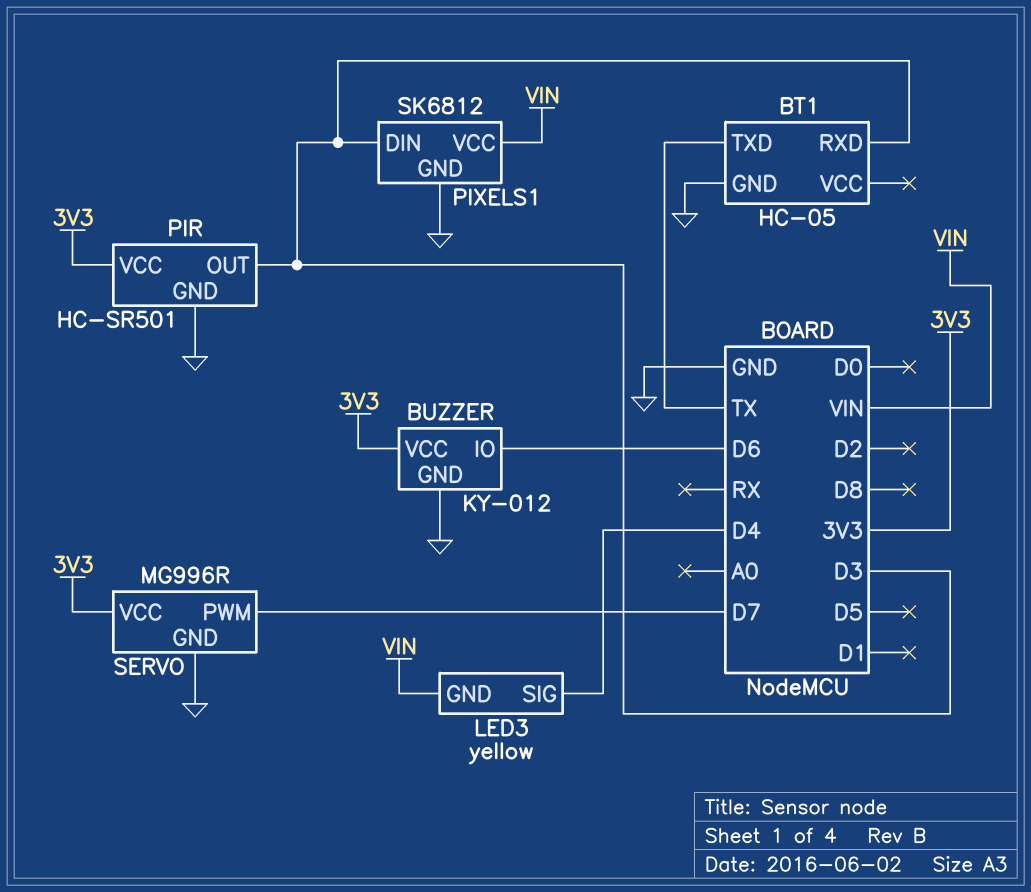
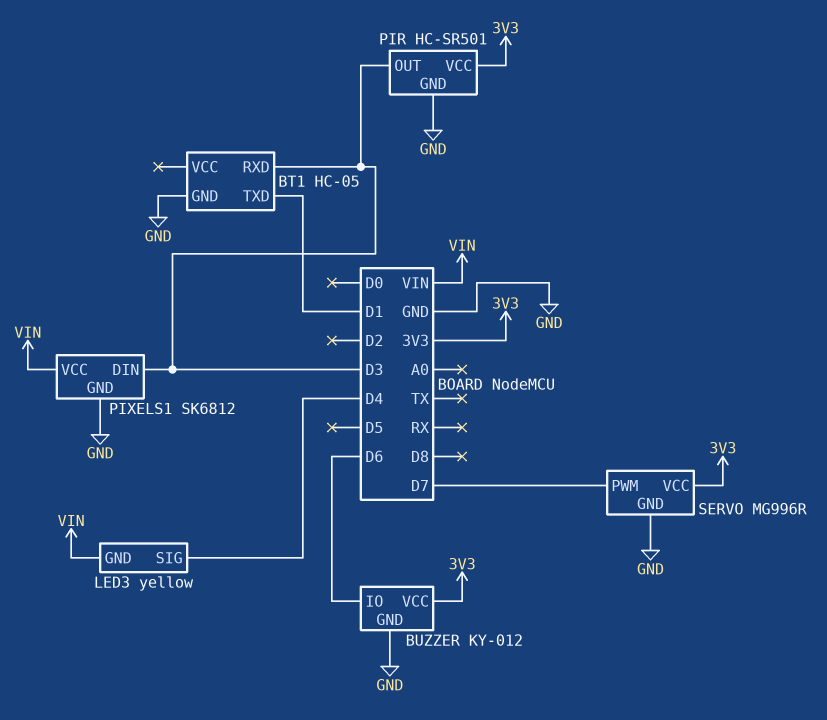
BT1 pin TXD: TX -> D1

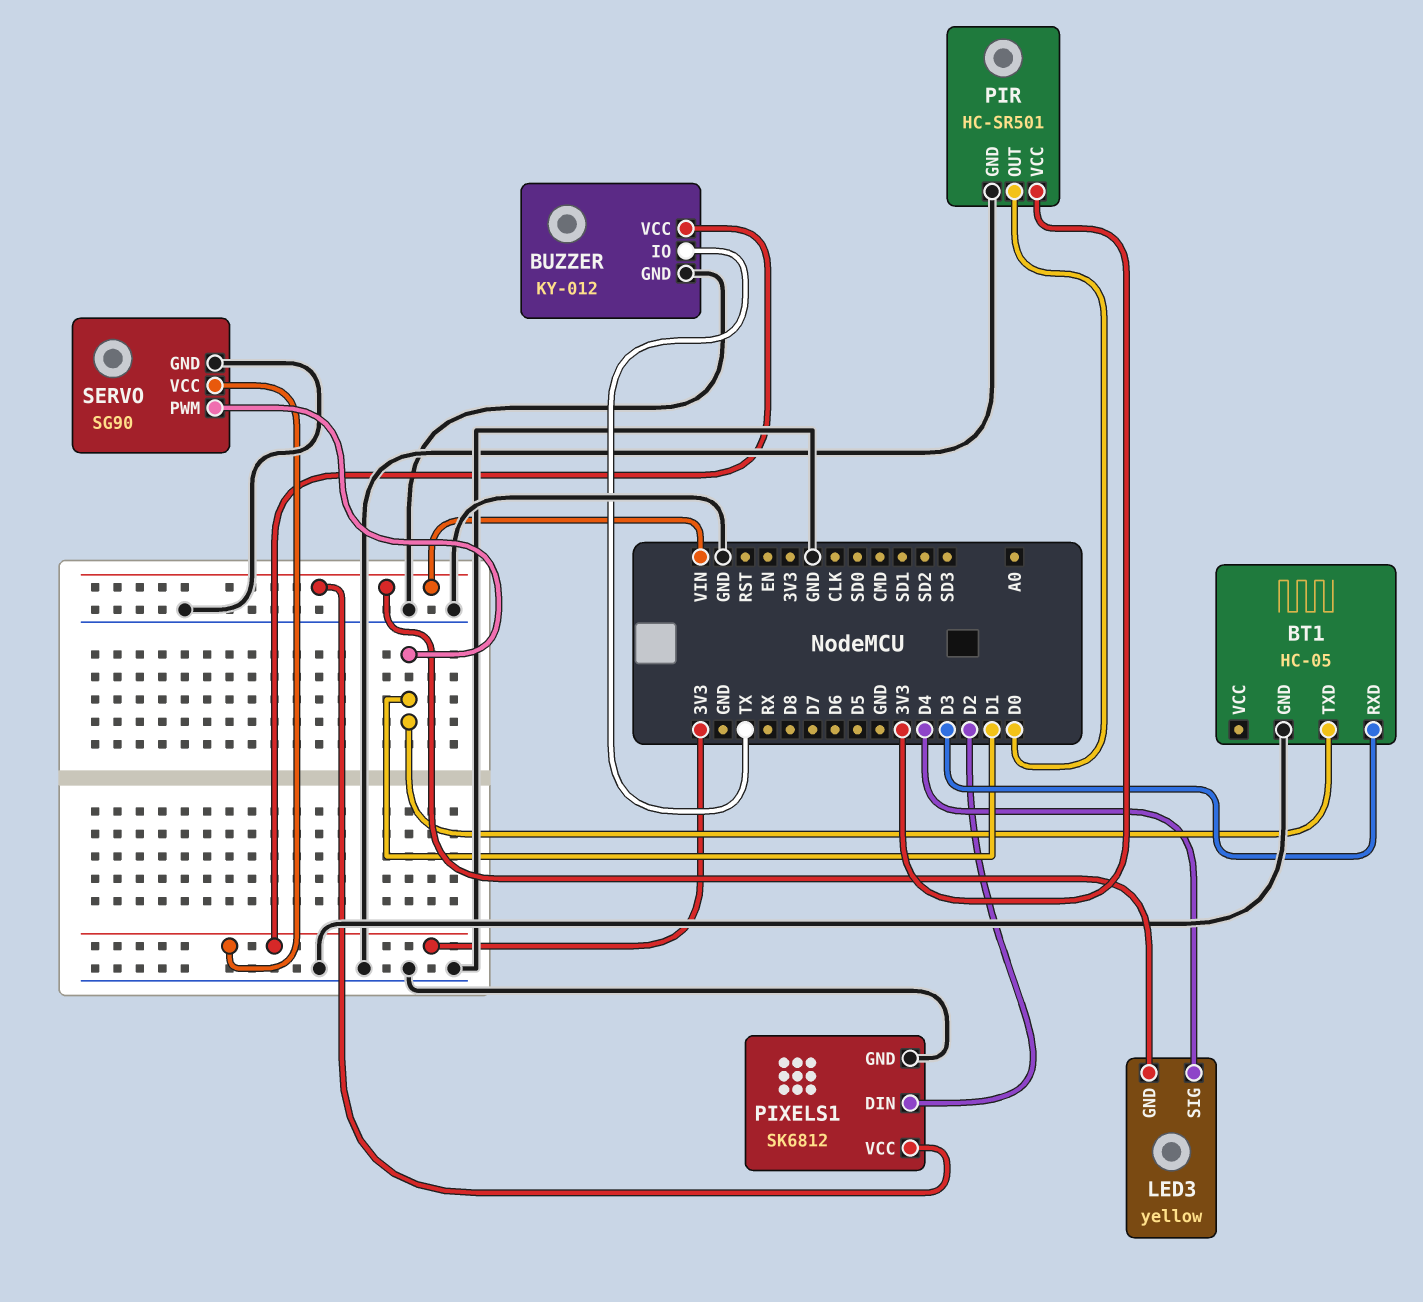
BUZZER pin IO: D6 -> TX
PIR pin OUT: D3 -> D0
PIXELS1 pin DIN: D3 -> D2
SERVO: MG996R -> SG90
SERVO pin PWM: D7 -> D1

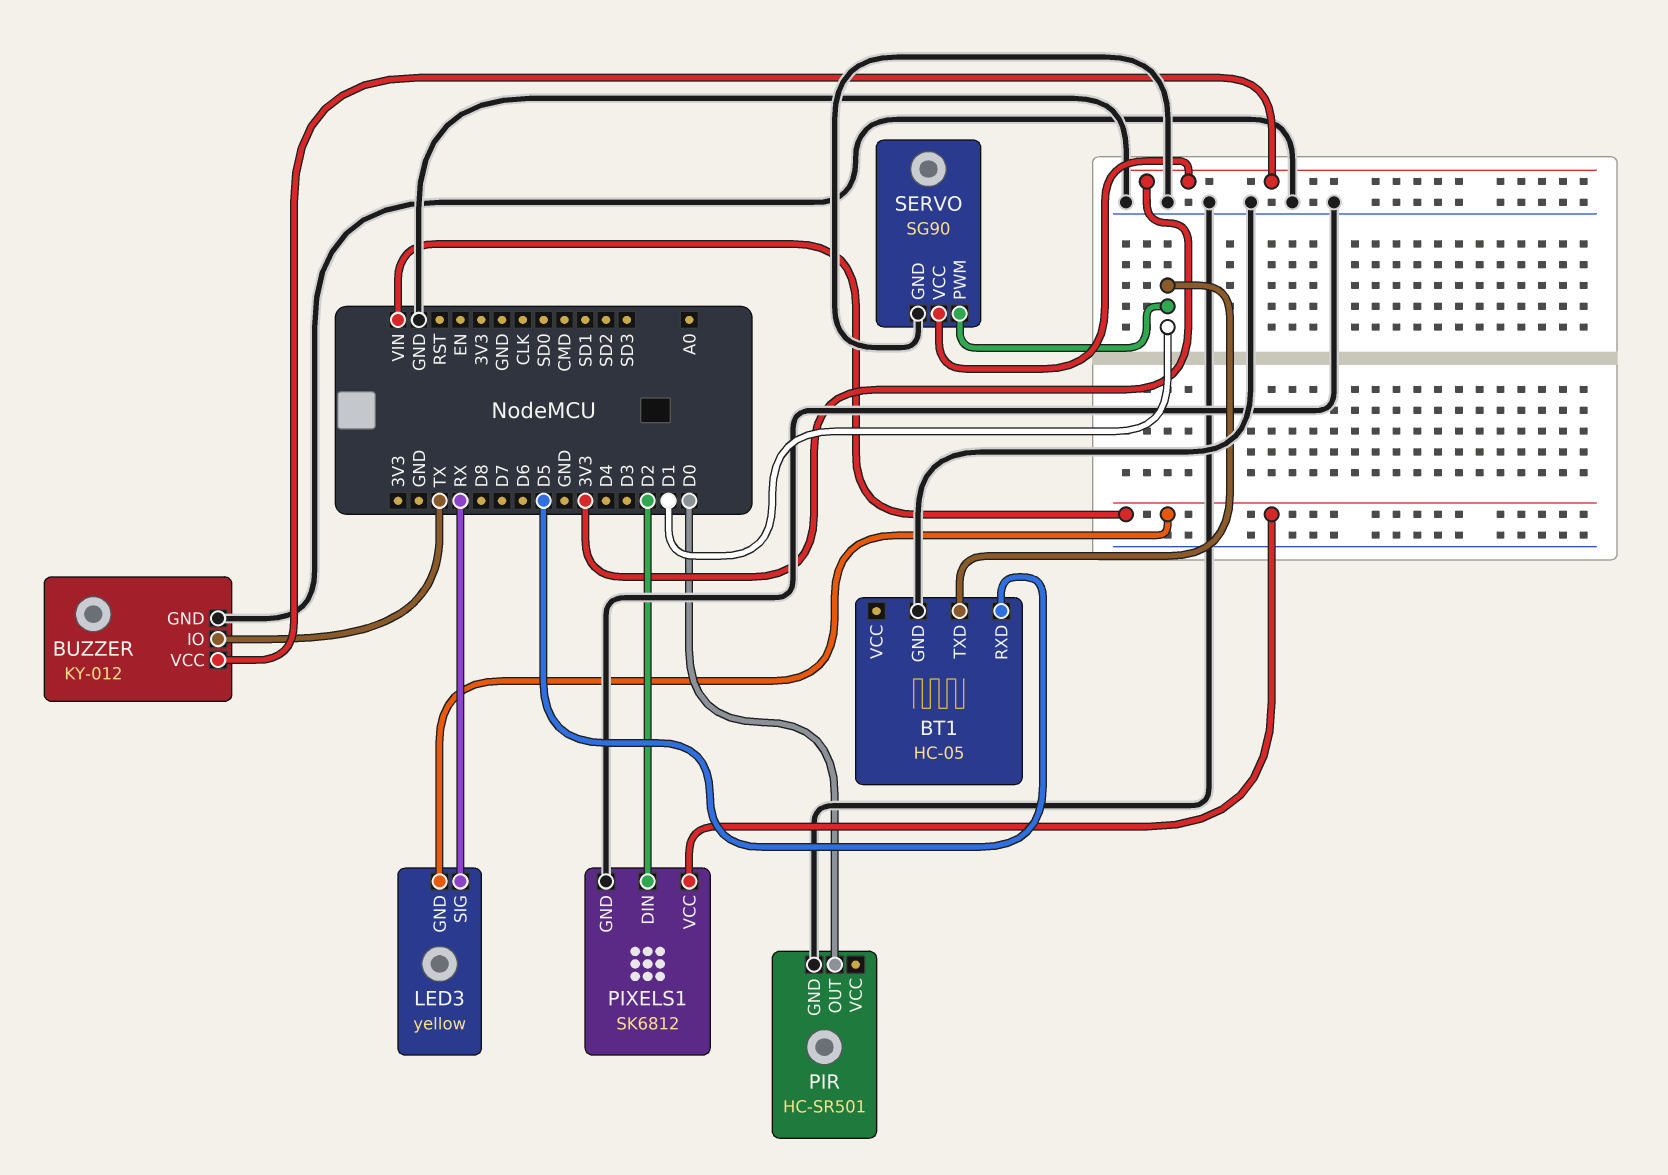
BT1 pin RXD: D3 -> D5
LED3 pin SIG: D4 -> RX
PIR pin VCC: 3V3 -> none

